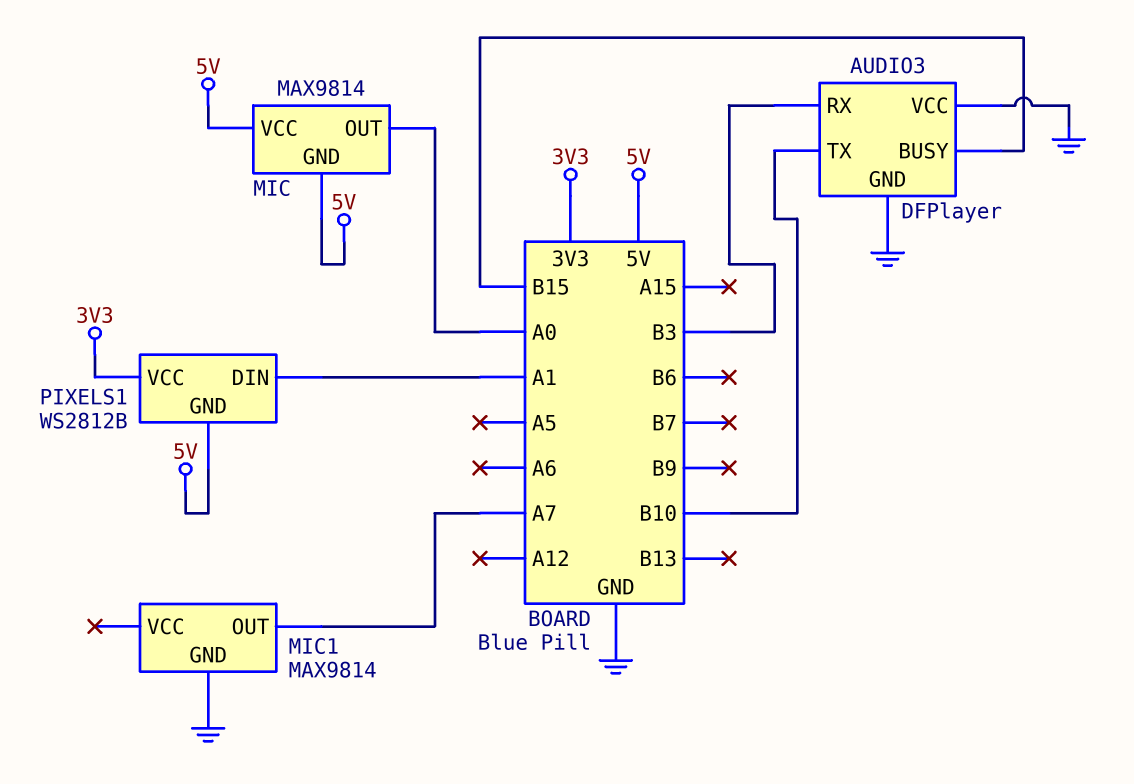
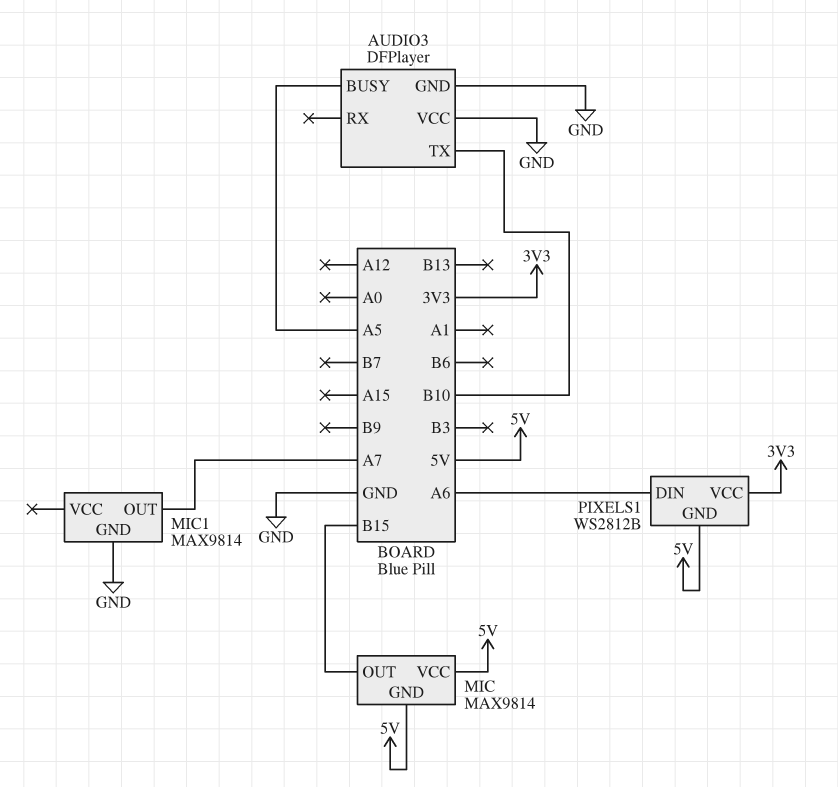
AUDIO3 pin BUSY: B15 -> A5
AUDIO3 pin RX: B3 -> none
MIC pin OUT: A0 -> B15
PIXELS1 pin DIN: A1 -> A6

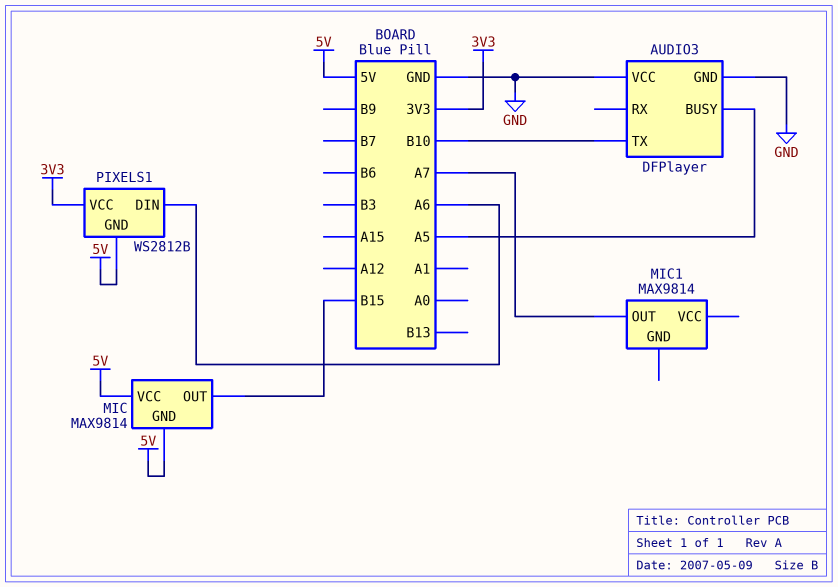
MIC1 pin GND: GND -> none

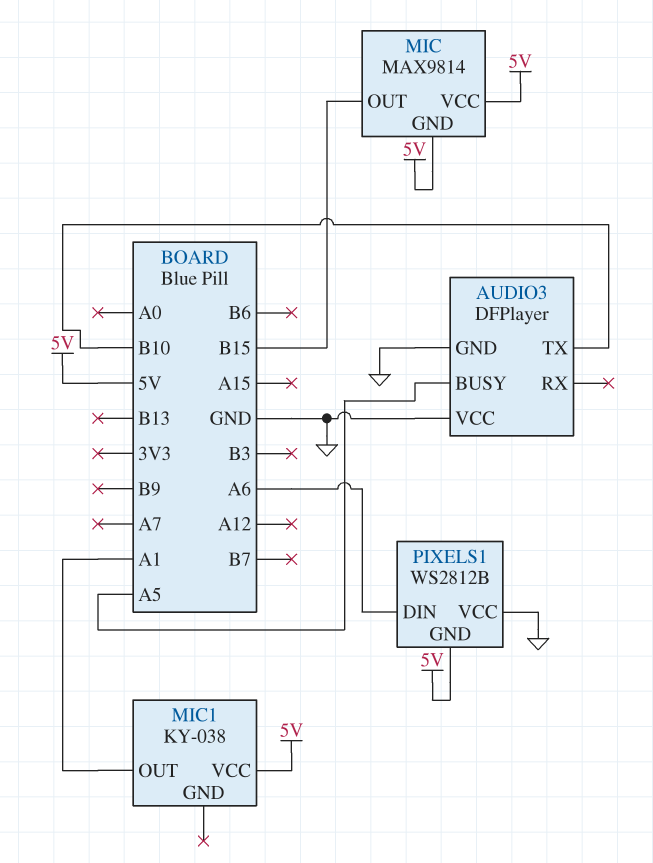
MIC1: MAX9814 -> KY-038
MIC1 pin OUT: A7 -> A1
MIC1 pin VCC: none -> 5V
PIXELS1 pin VCC: 3V3 -> GND

